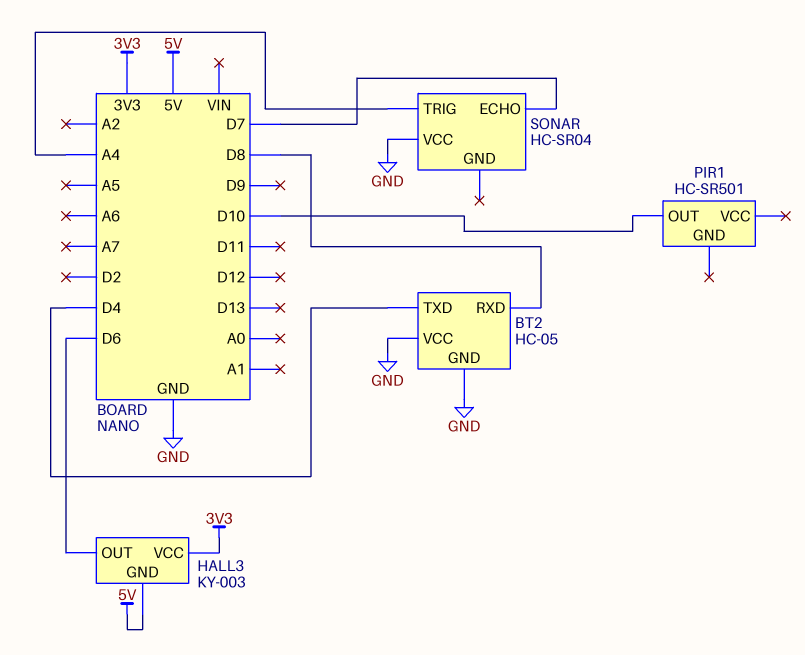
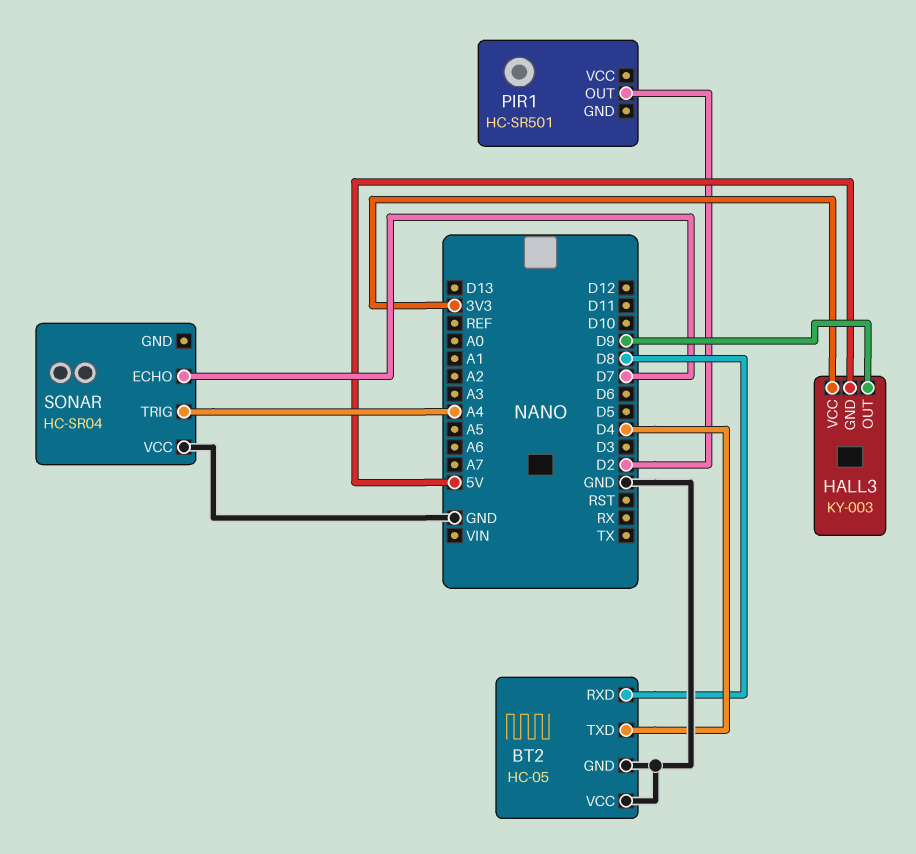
HALL3 pin OUT: D6 -> D9
PIR1 pin OUT: D10 -> D2

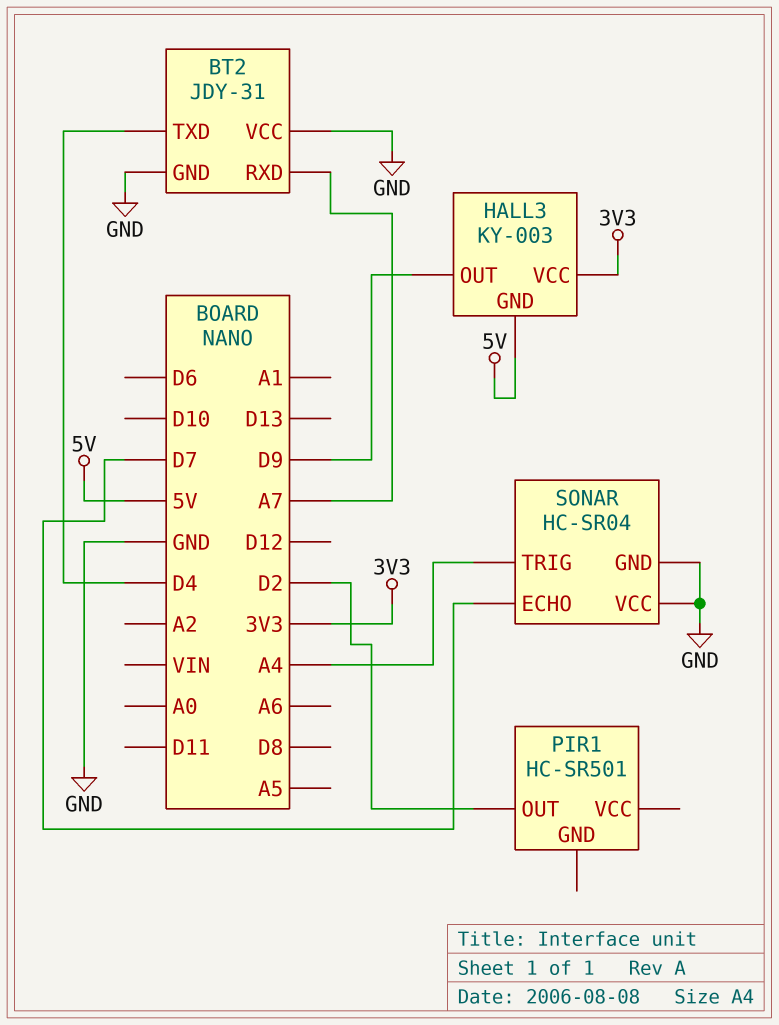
BT2: HC-05 -> JDY-31
BT2 pin RXD: D8 -> A7
SONAR pin GND: none -> GND

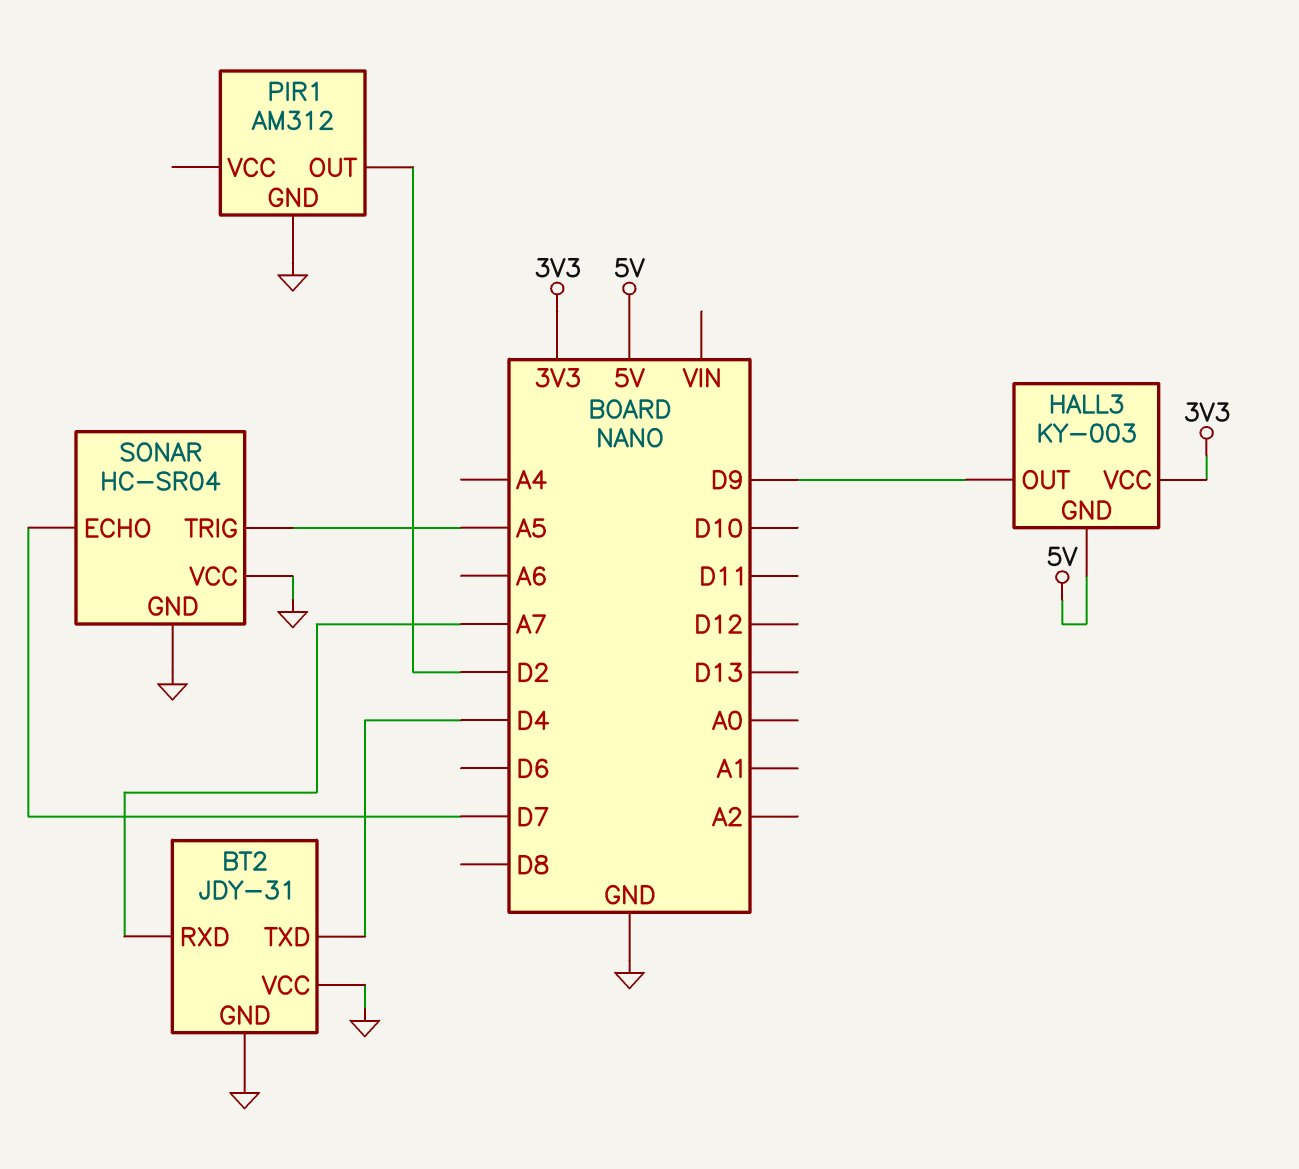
PIR1: HC-SR501 -> AM312
PIR1 pin GND: none -> GND
SONAR pin TRIG: A4 -> A5

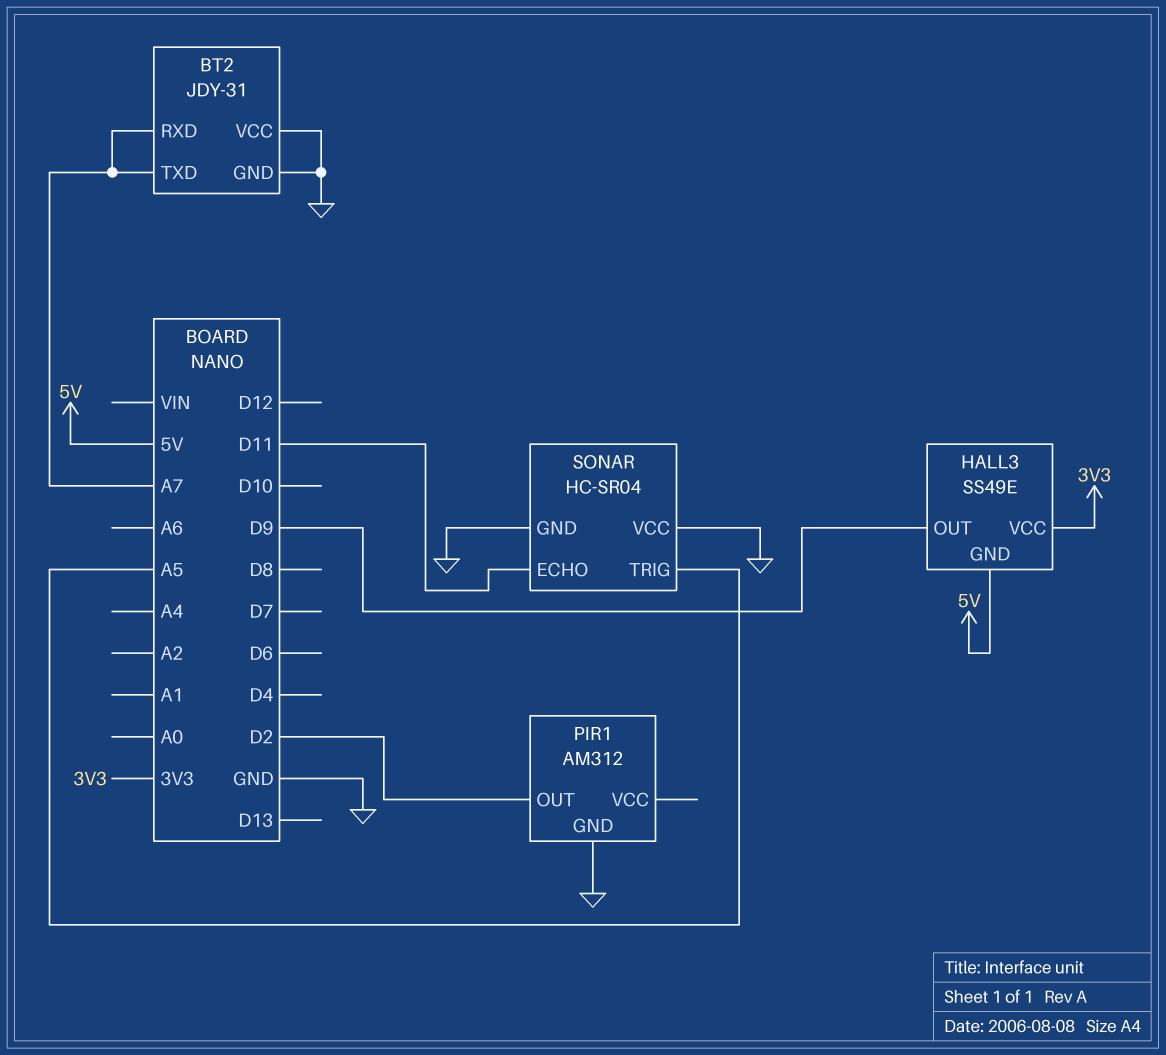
BT2 pin TXD: D4 -> A7
HALL3: KY-003 -> SS49E
SONAR pin ECHO: D7 -> D11

